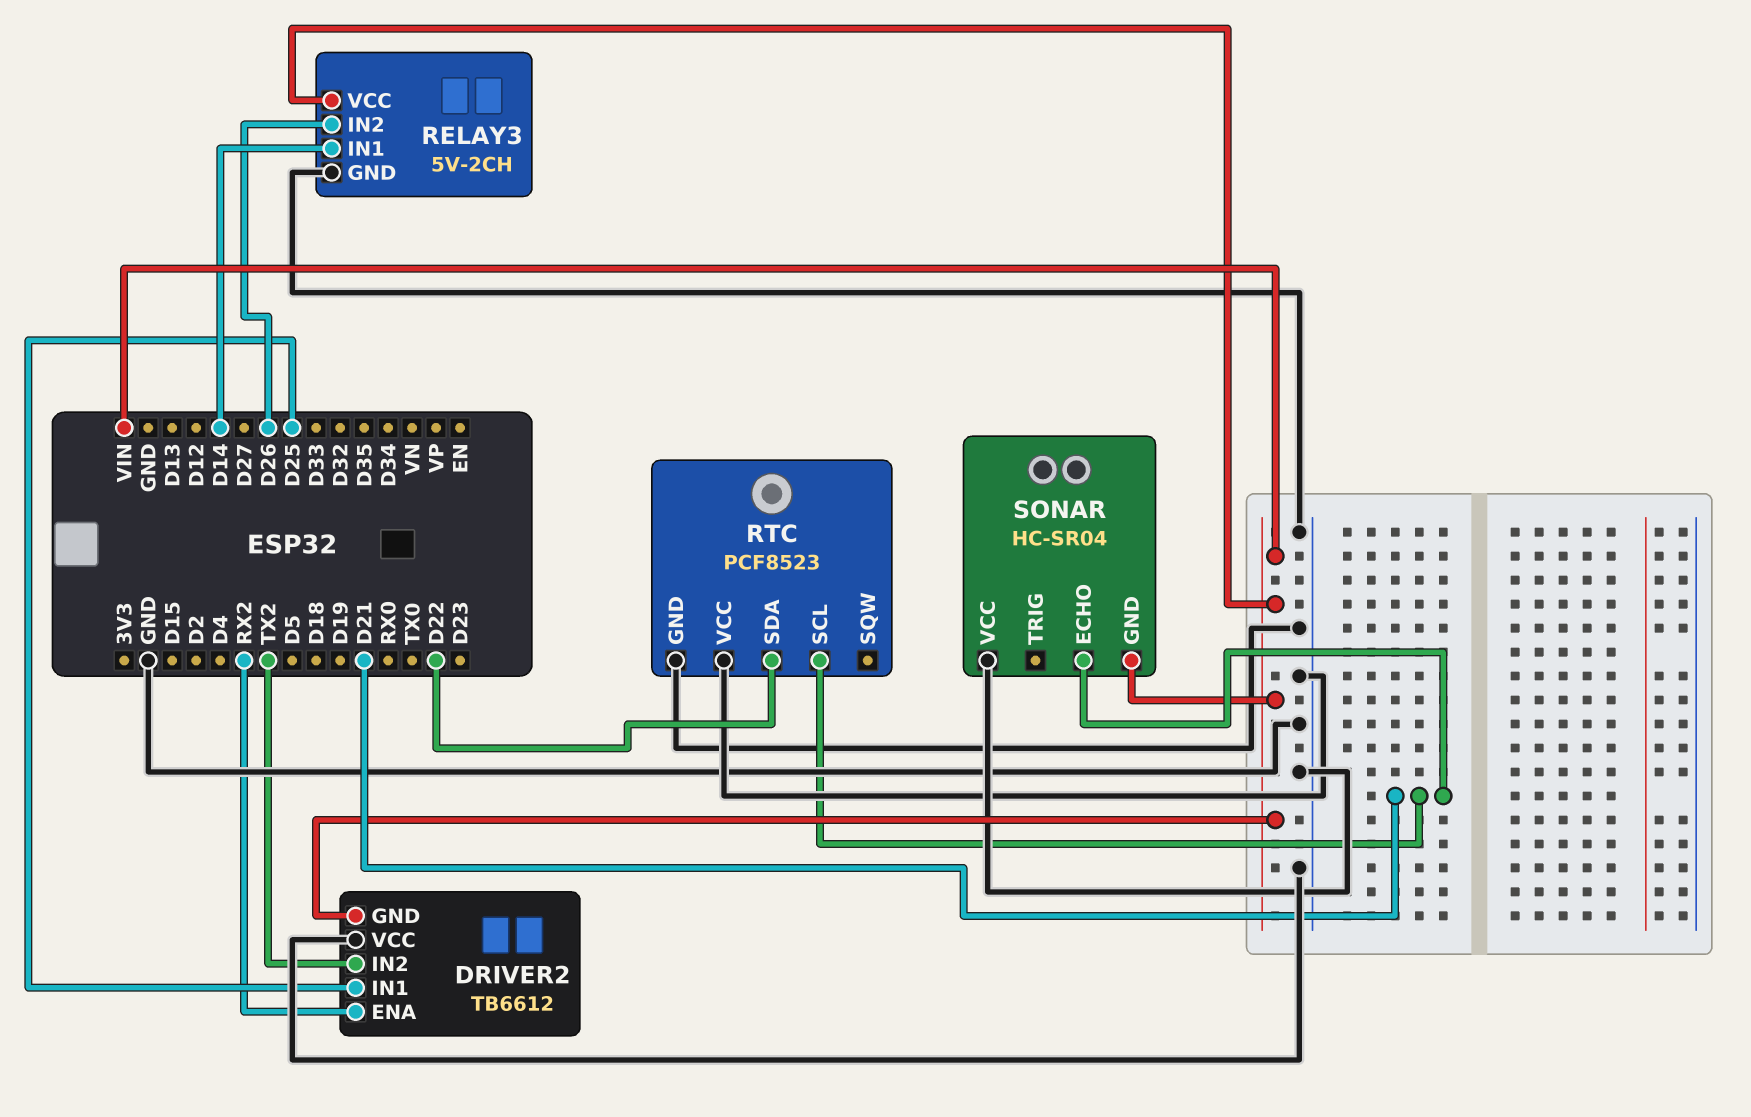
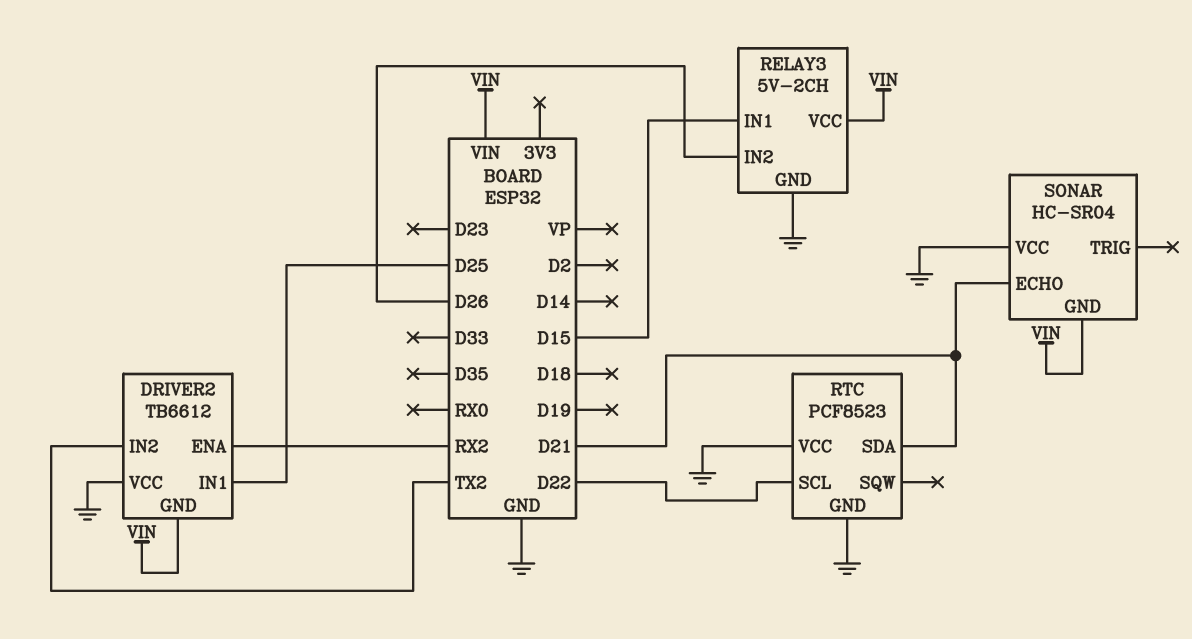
RELAY3 pin IN1: D14 -> D15
RTC pin SCL: D21 -> D22
RTC pin SDA: D22 -> D21

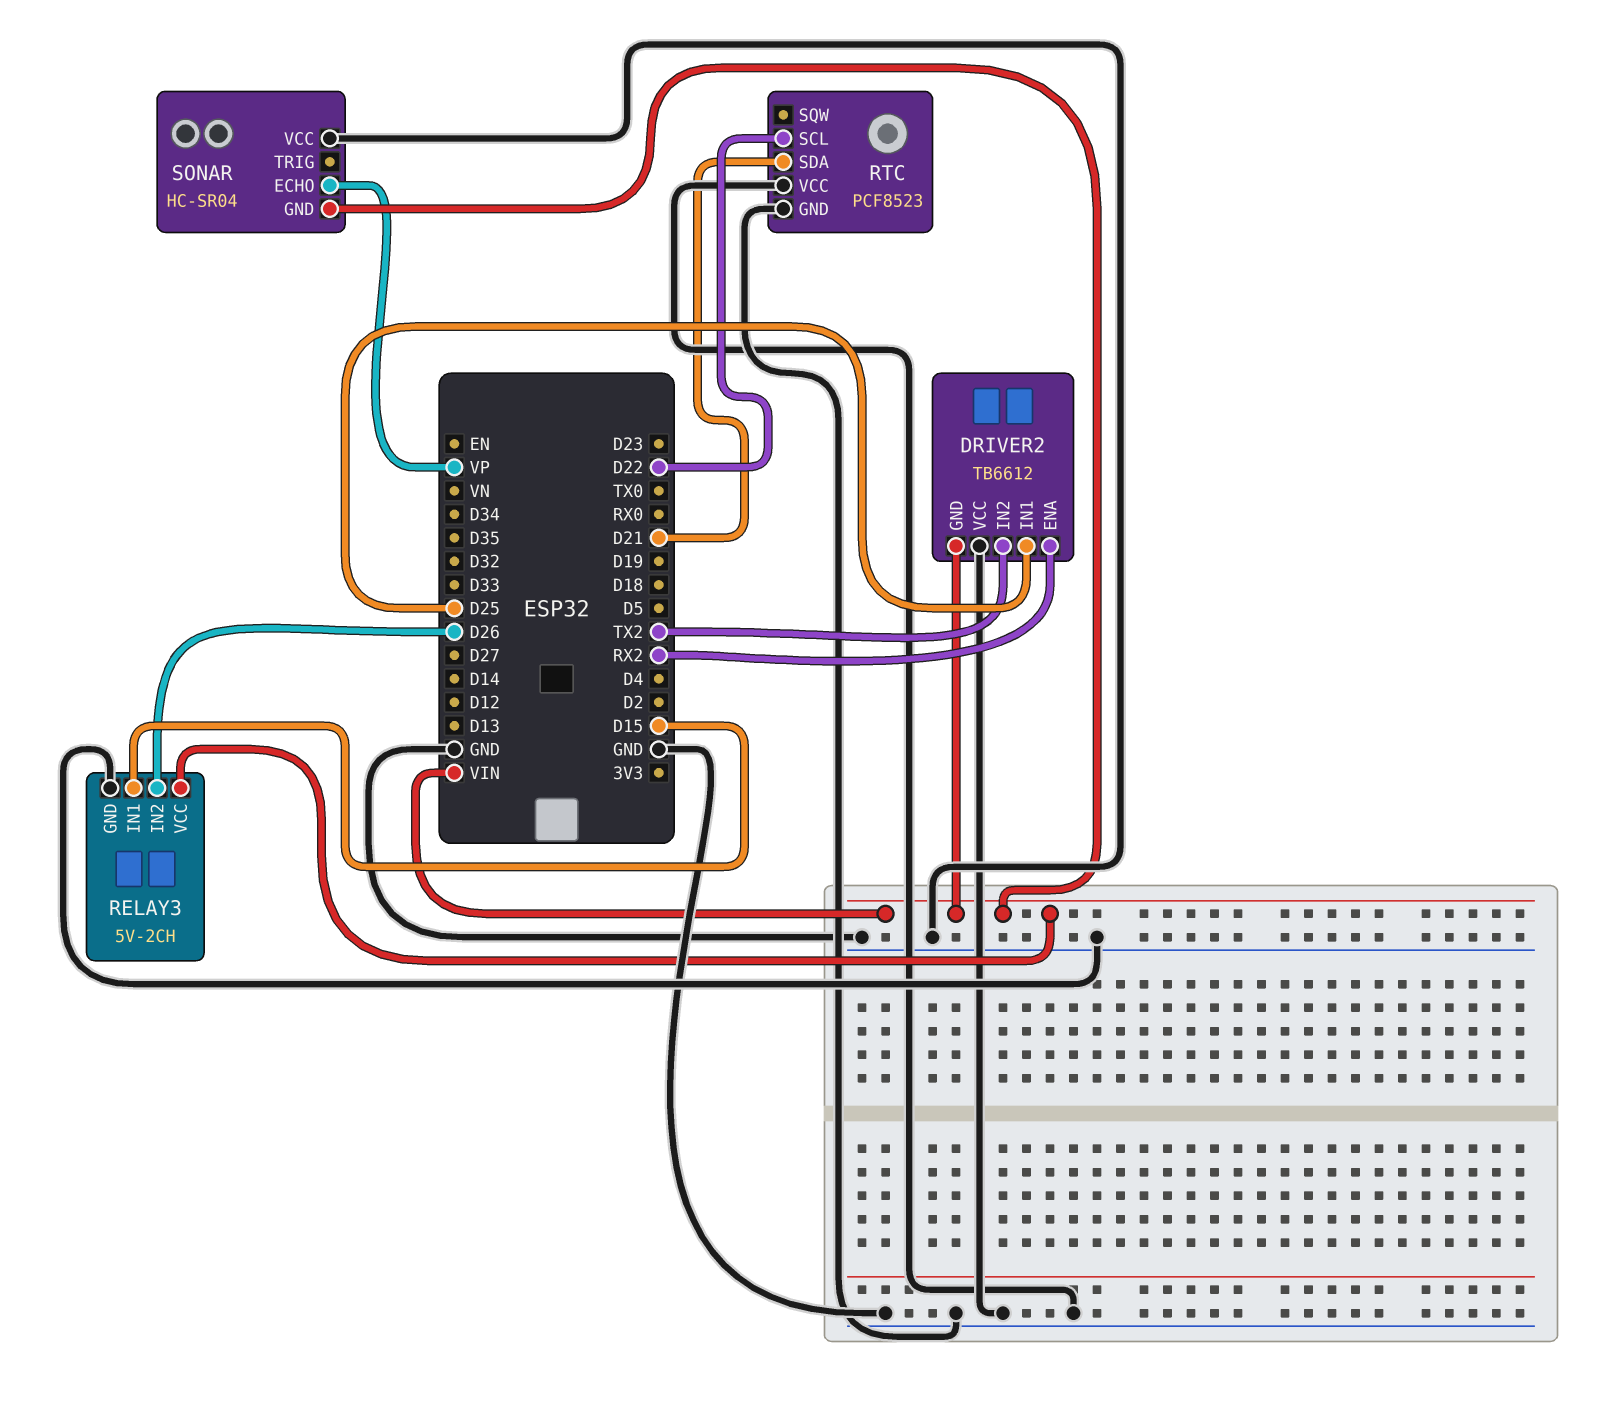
SONAR pin ECHO: D21 -> VP

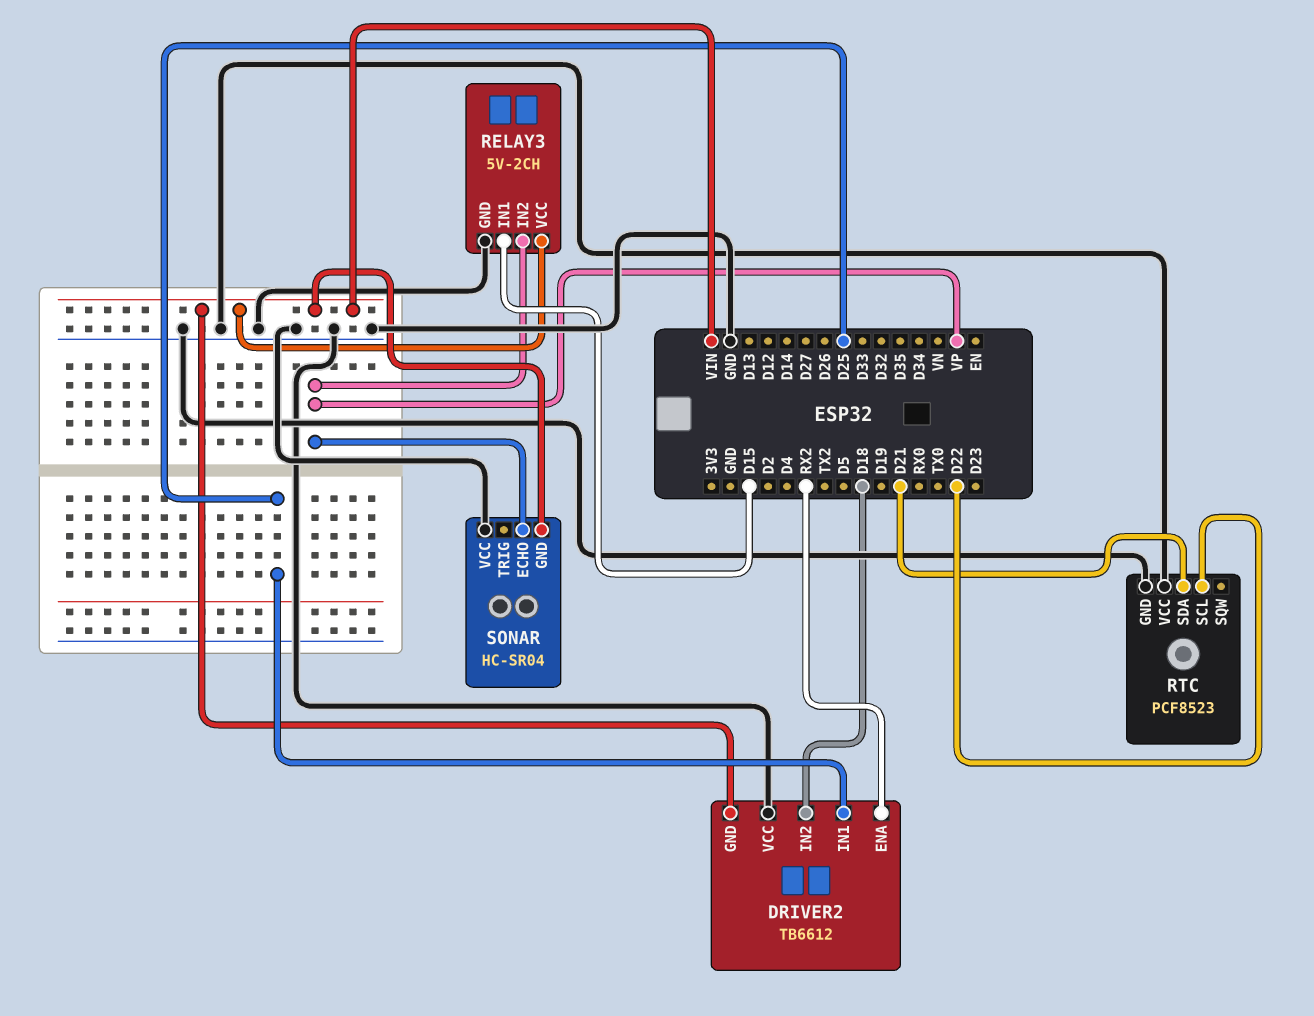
DRIVER2 pin IN2: TX2 -> D18
RELAY3 pin IN2: D26 -> VP

